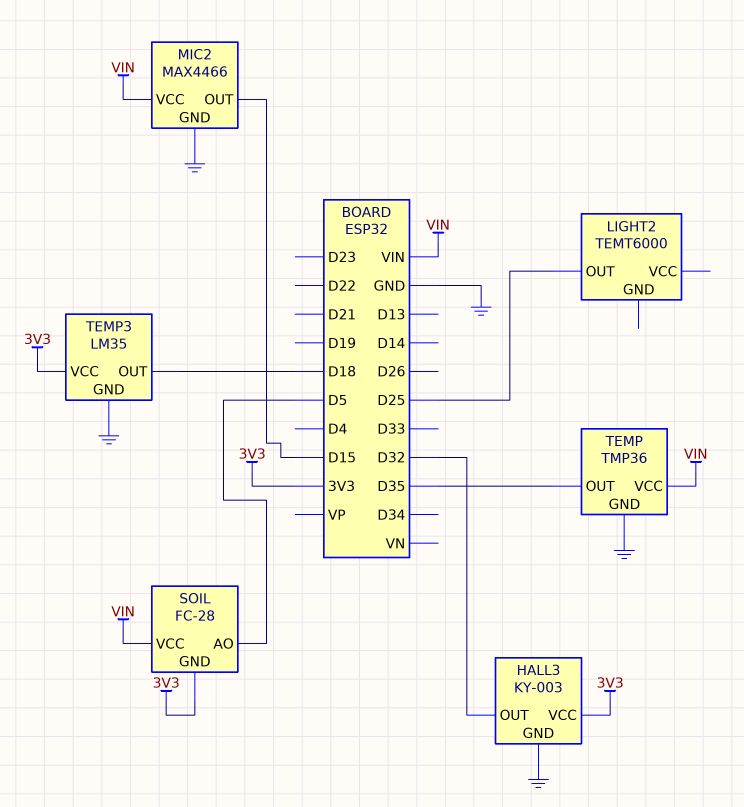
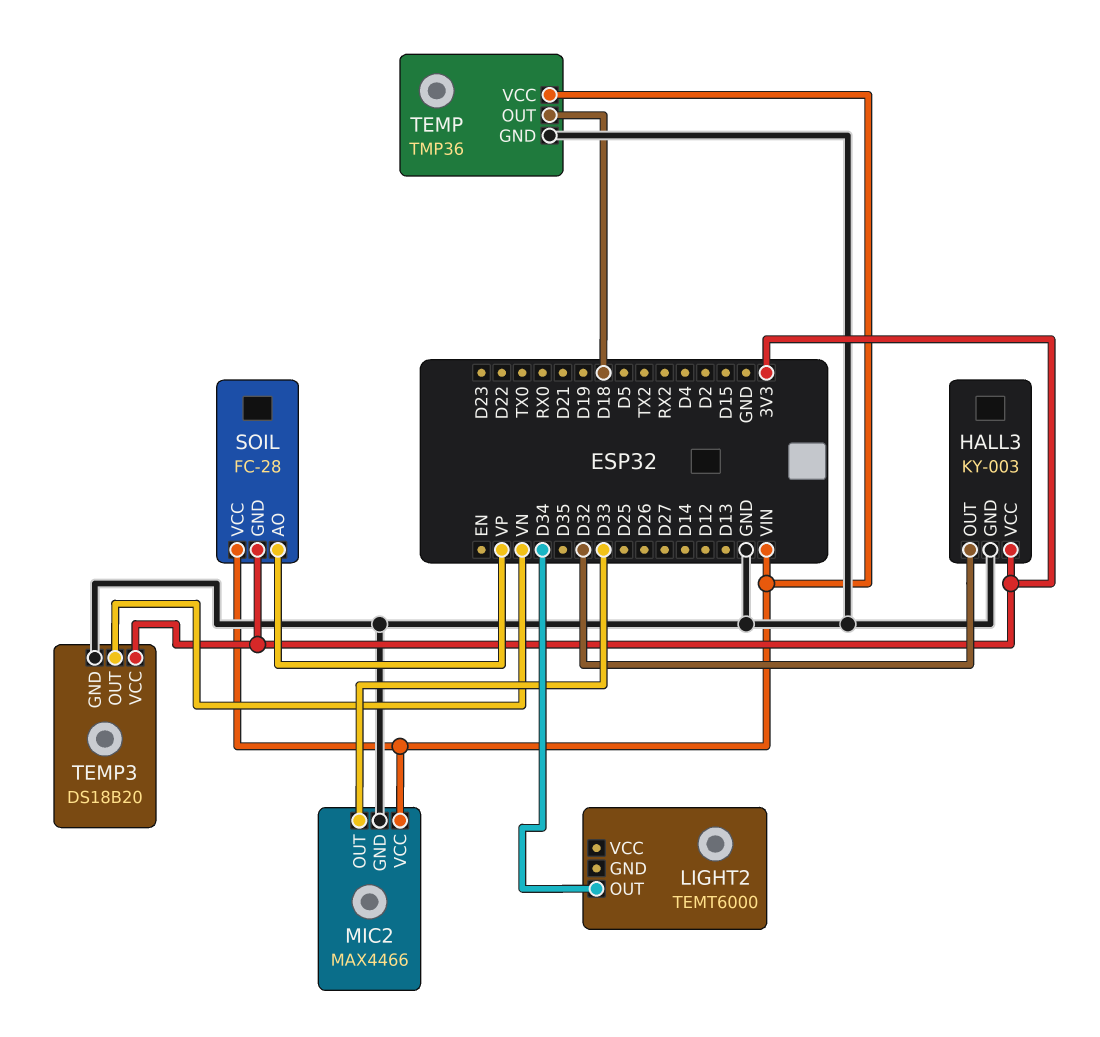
LIGHT2 pin OUT: D25 -> D34
MIC2 pin OUT: D15 -> D33
SOIL pin AO: D5 -> VP
TEMP pin OUT: D35 -> D18
TEMP3: LM35 -> DS18B20
TEMP3 pin OUT: D18 -> VN

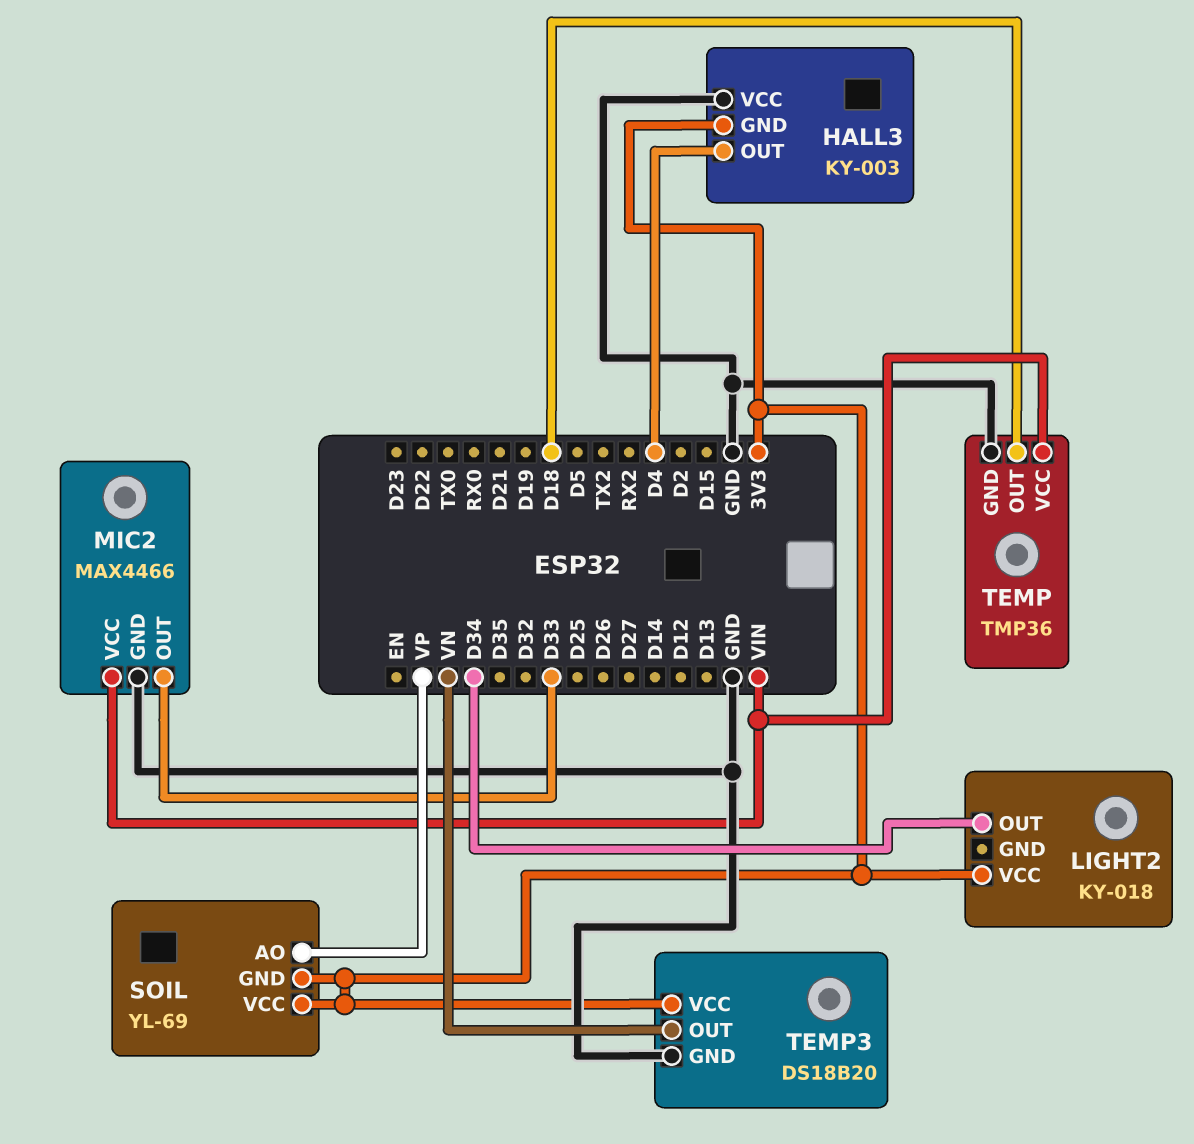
HALL3 pin GND: GND -> 3V3
HALL3 pin OUT: D32 -> D4
HALL3 pin VCC: 3V3 -> GND
LIGHT2: TEMT6000 -> KY-018
LIGHT2 pin VCC: none -> 3V3
SOIL: FC-28 -> YL-69
SOIL pin VCC: VIN -> 3V3

